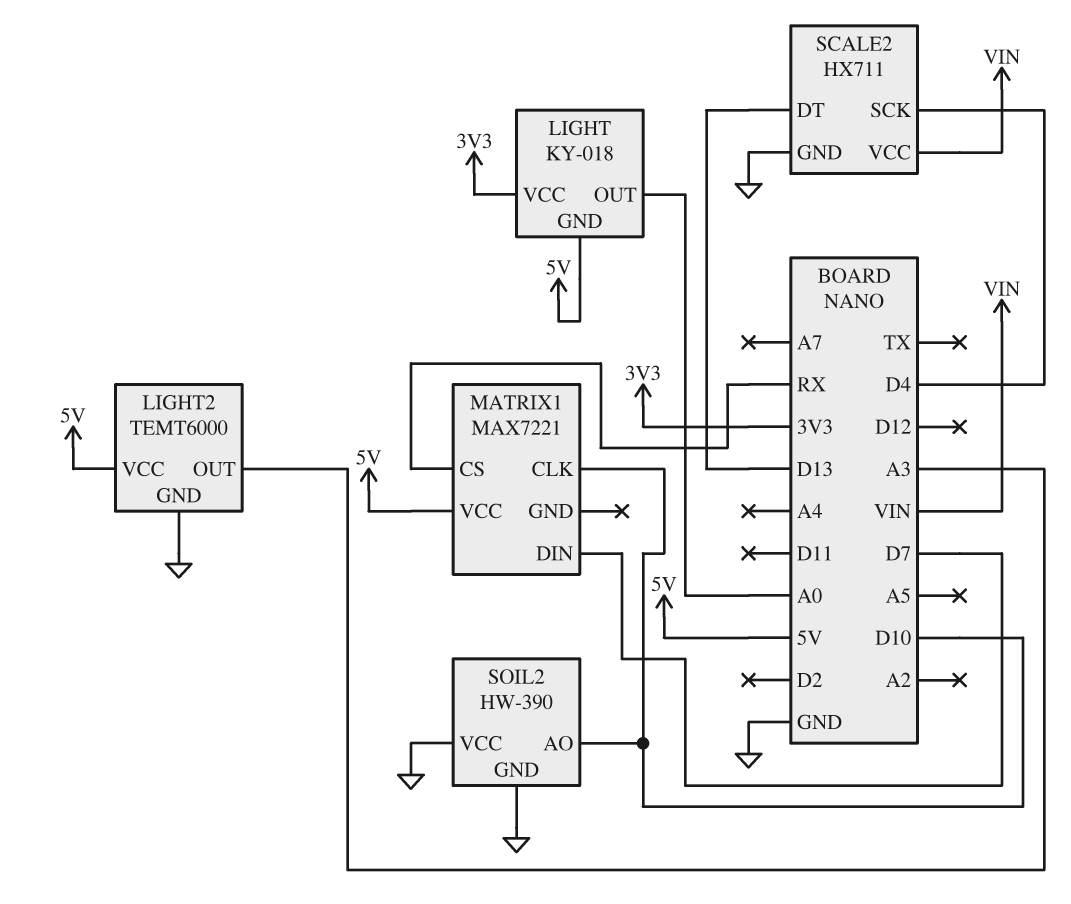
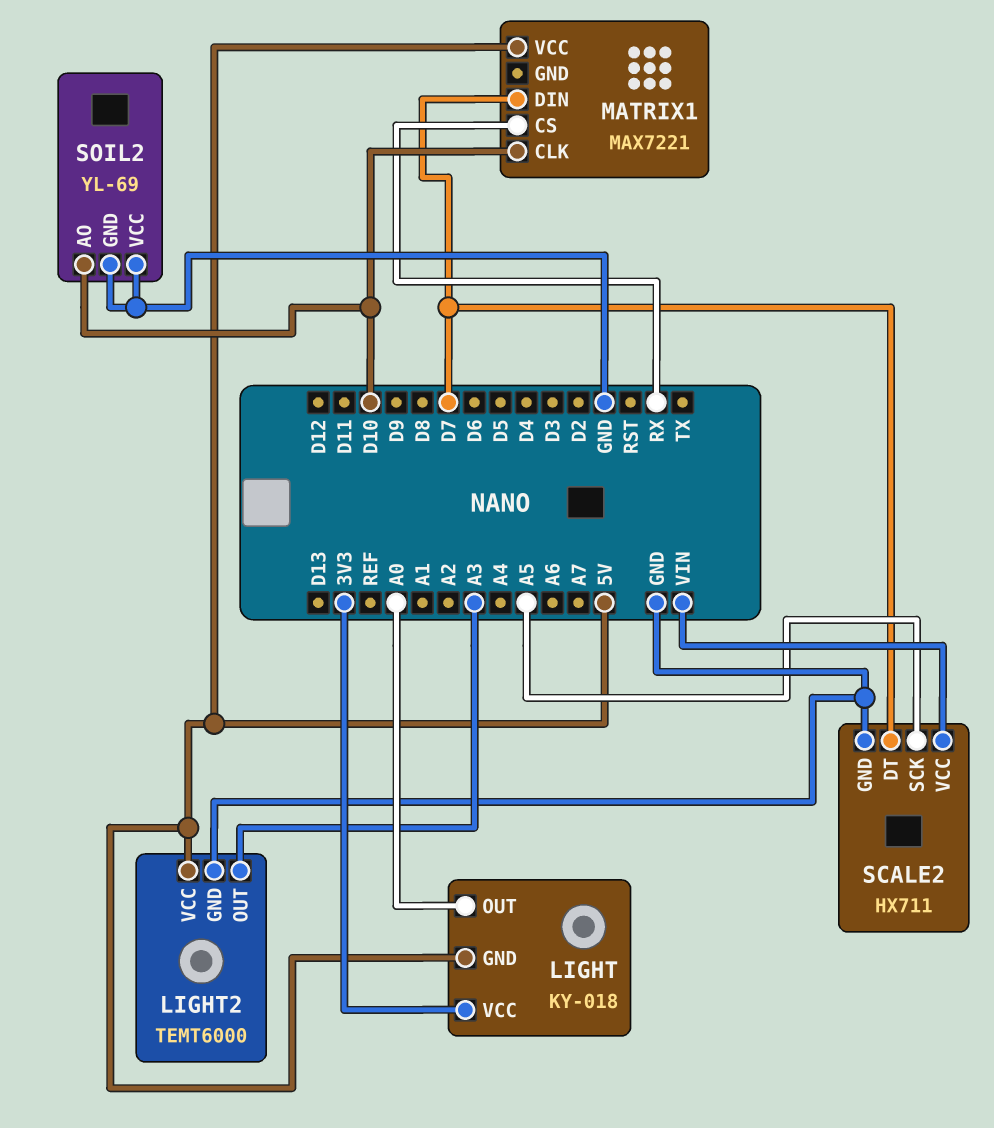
SCALE2 pin DT: D13 -> D7
SCALE2 pin SCK: D4 -> A5
SOIL2: HW-390 -> YL-69

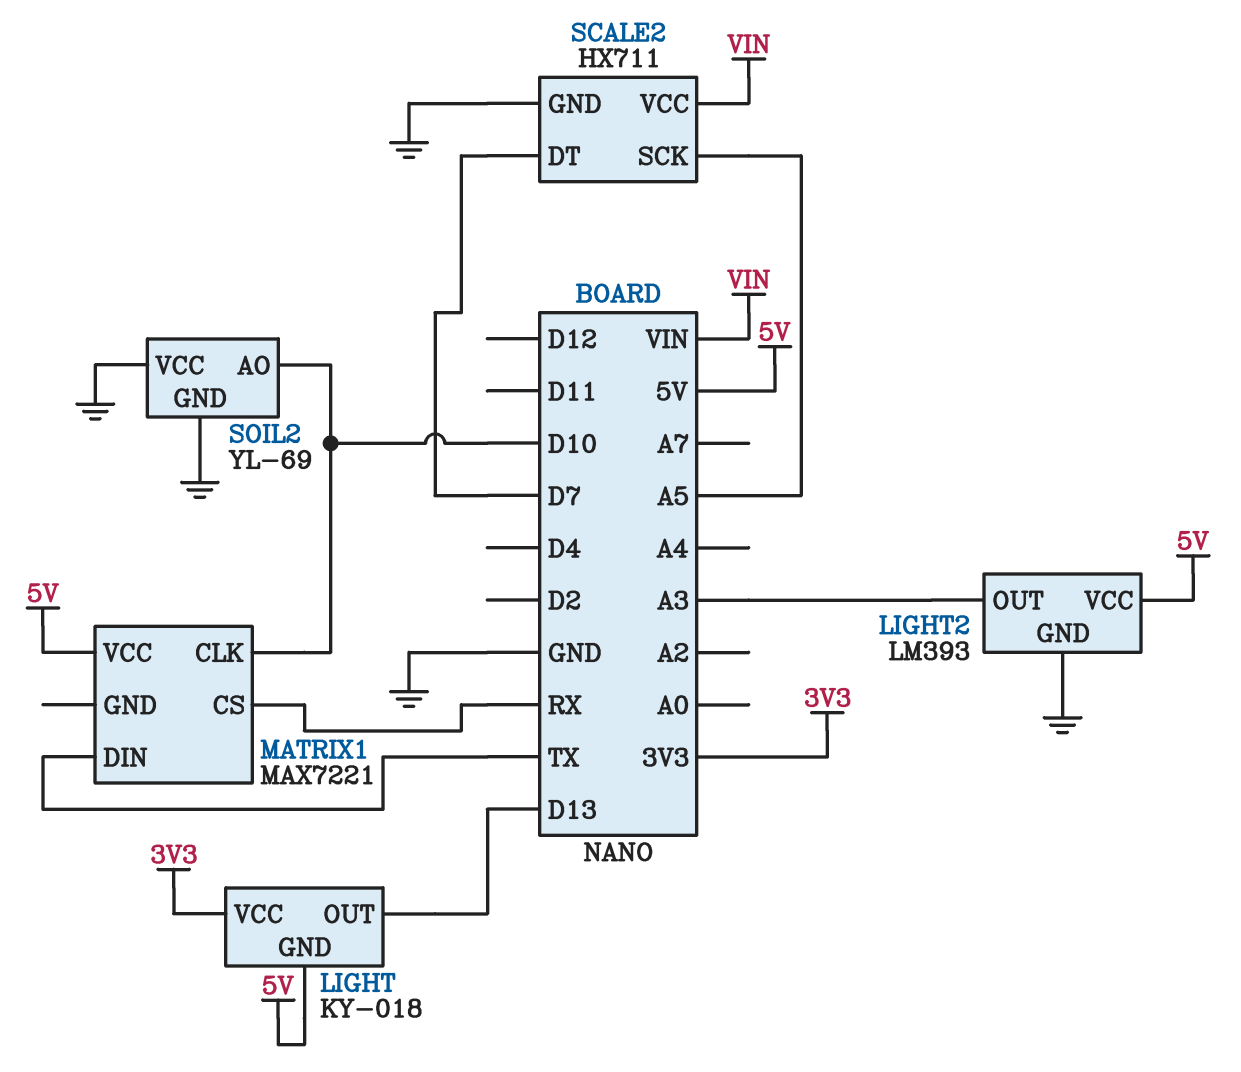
LIGHT pin OUT: A0 -> D13
LIGHT2: TEMT6000 -> LM393
MATRIX1 pin DIN: D7 -> TX

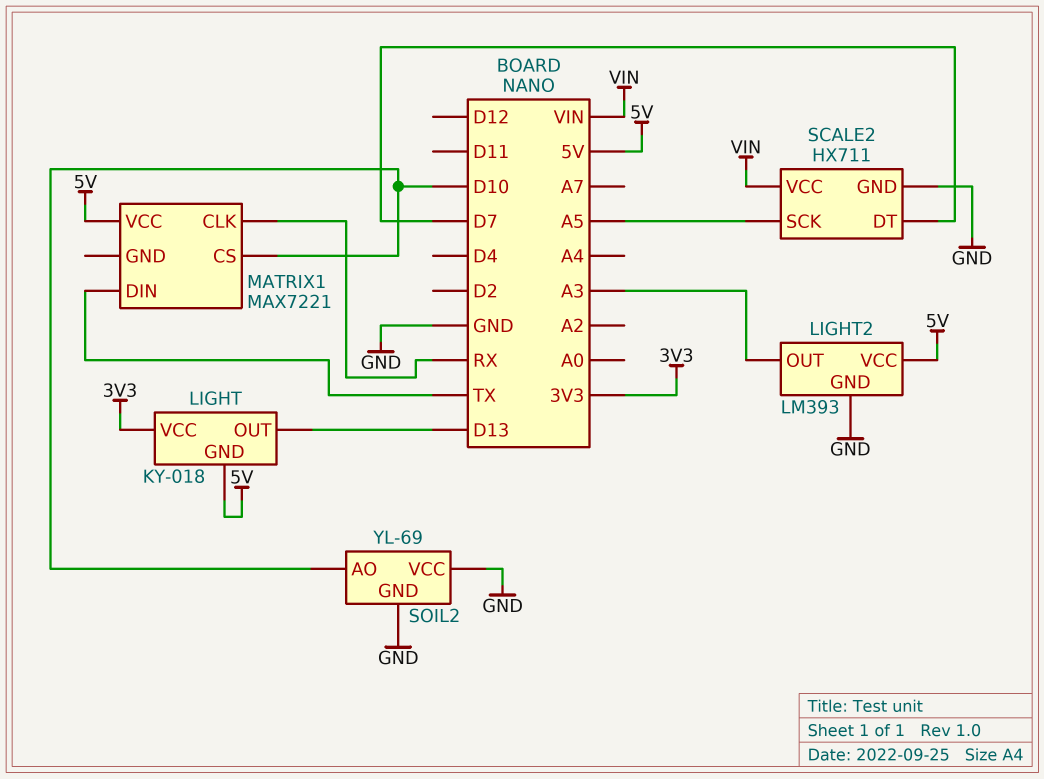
MATRIX1 pin CLK: D10 -> RX
MATRIX1 pin CS: RX -> D10

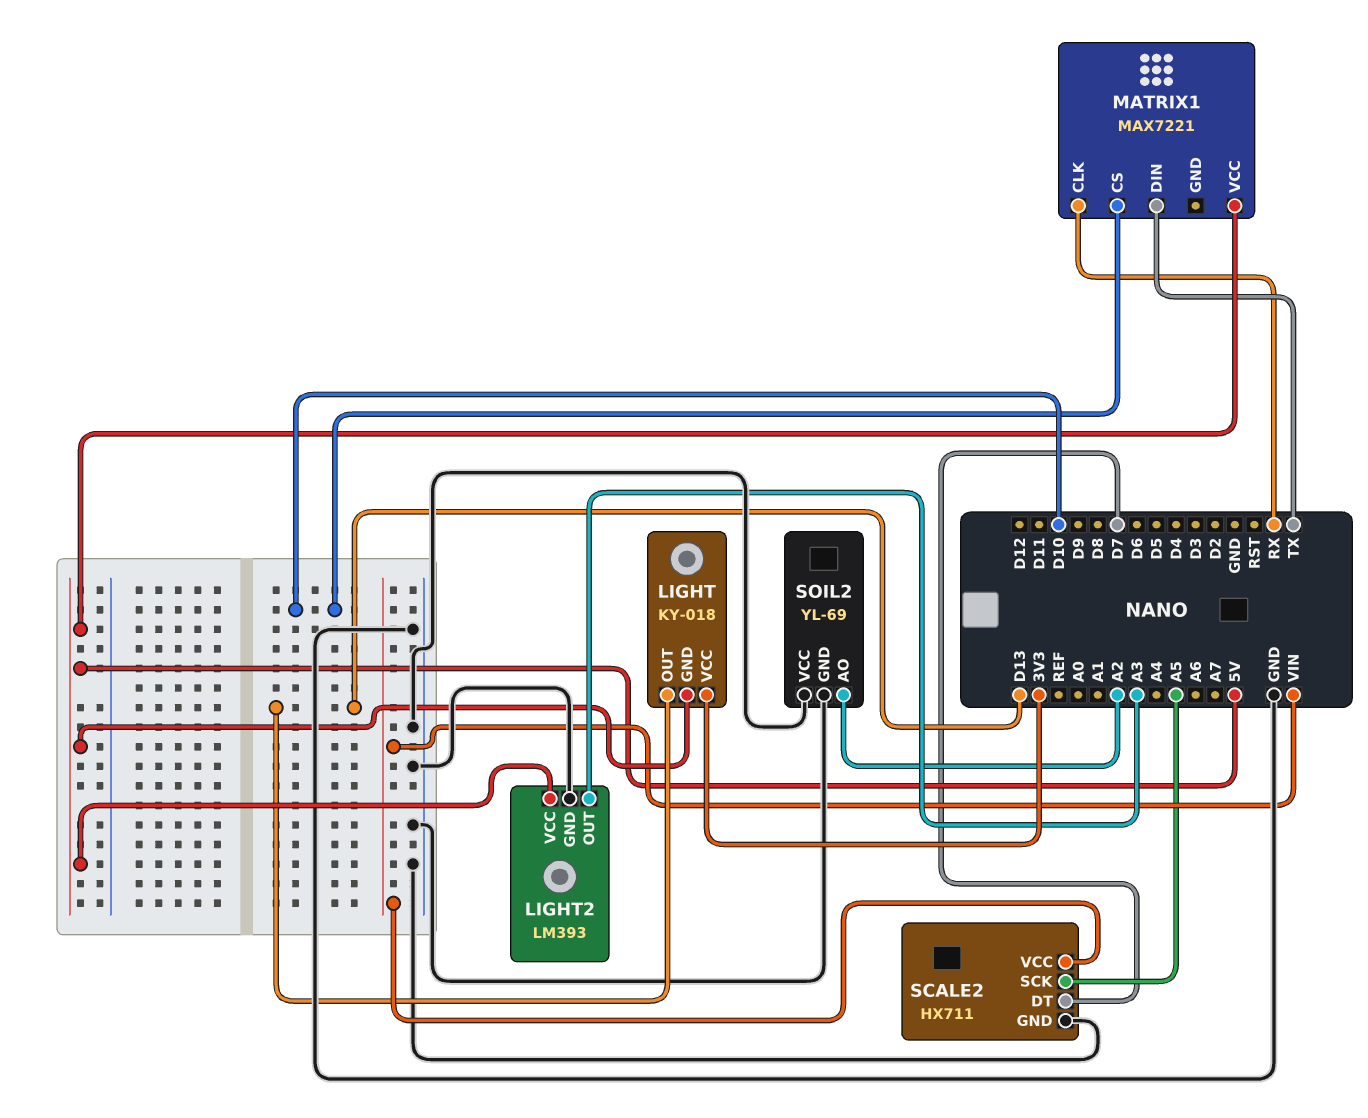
SOIL2 pin AO: D10 -> A2

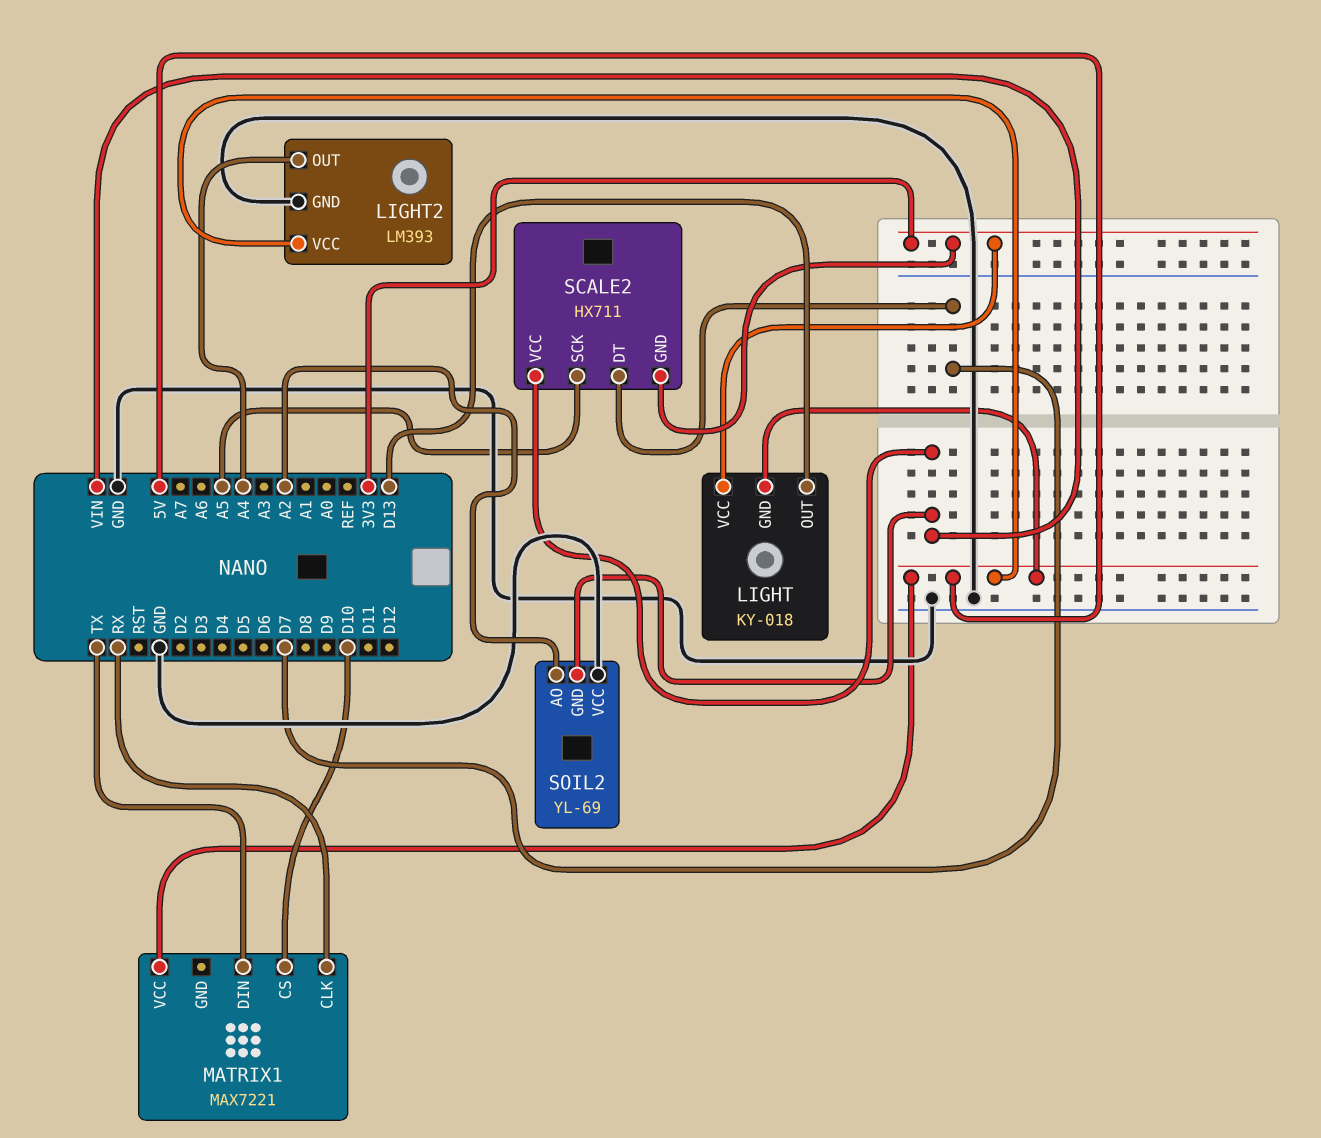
LIGHT2 pin OUT: A3 -> A4
SCALE2 pin GND: GND -> 3V3
SOIL2 pin GND: GND -> VIN

